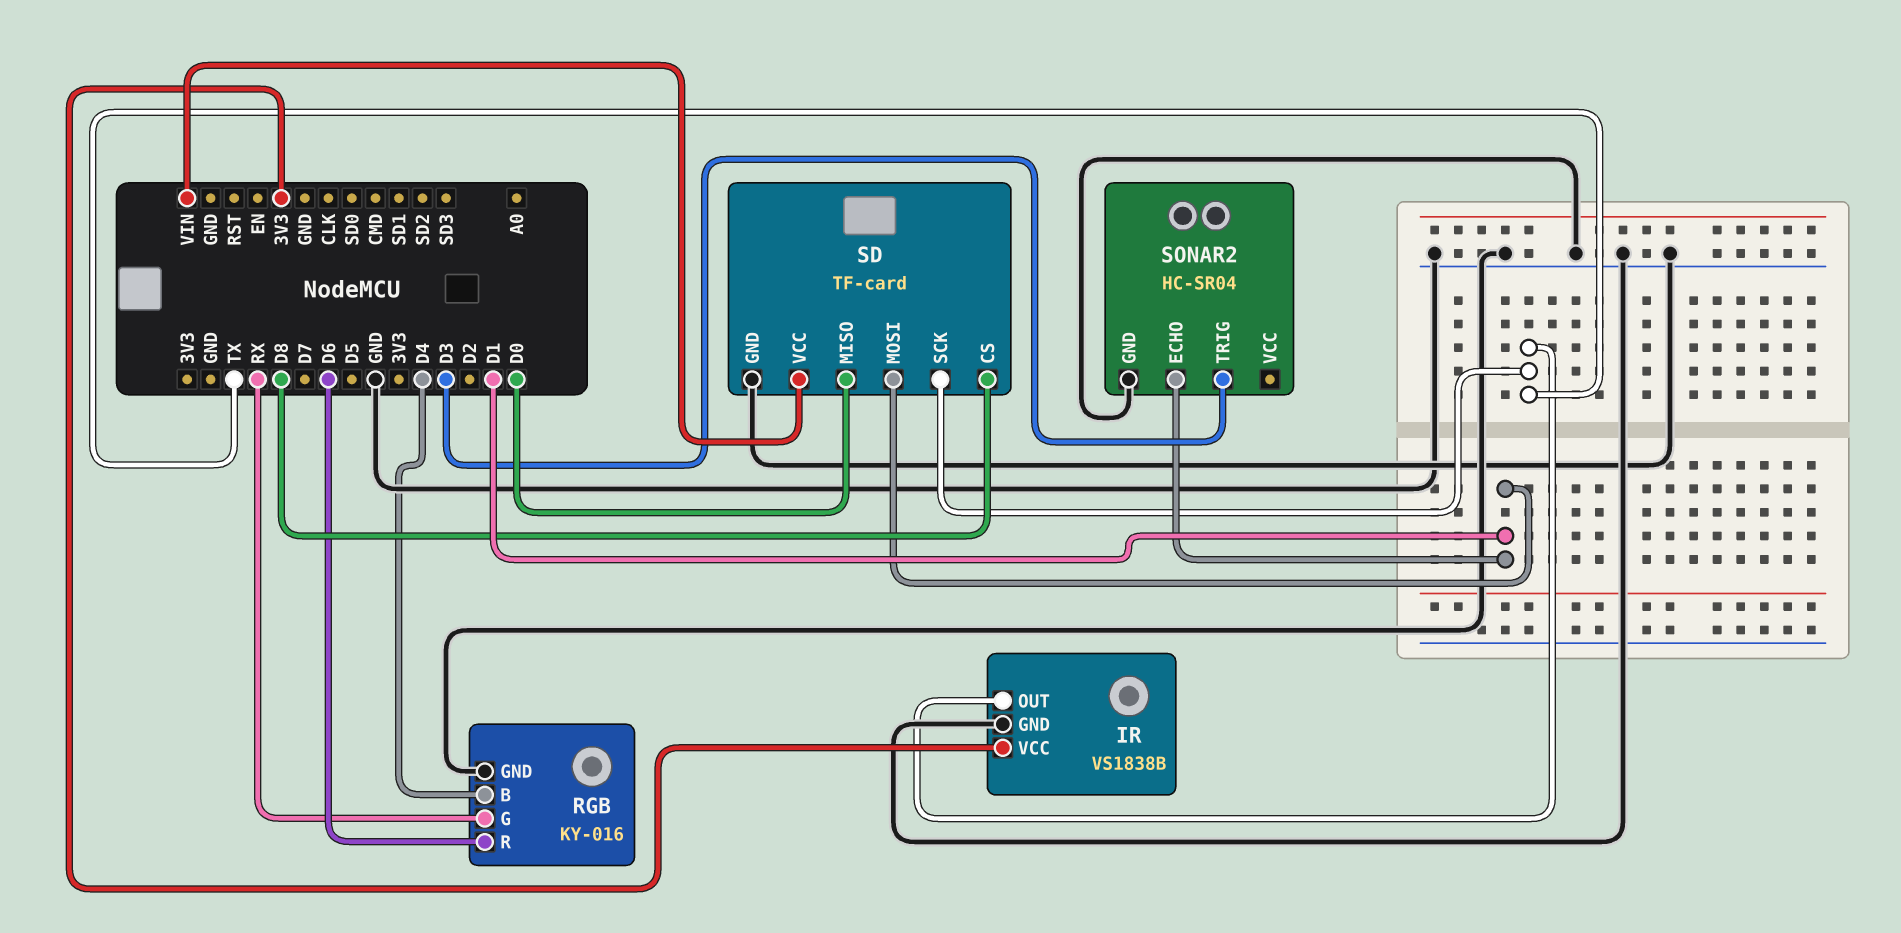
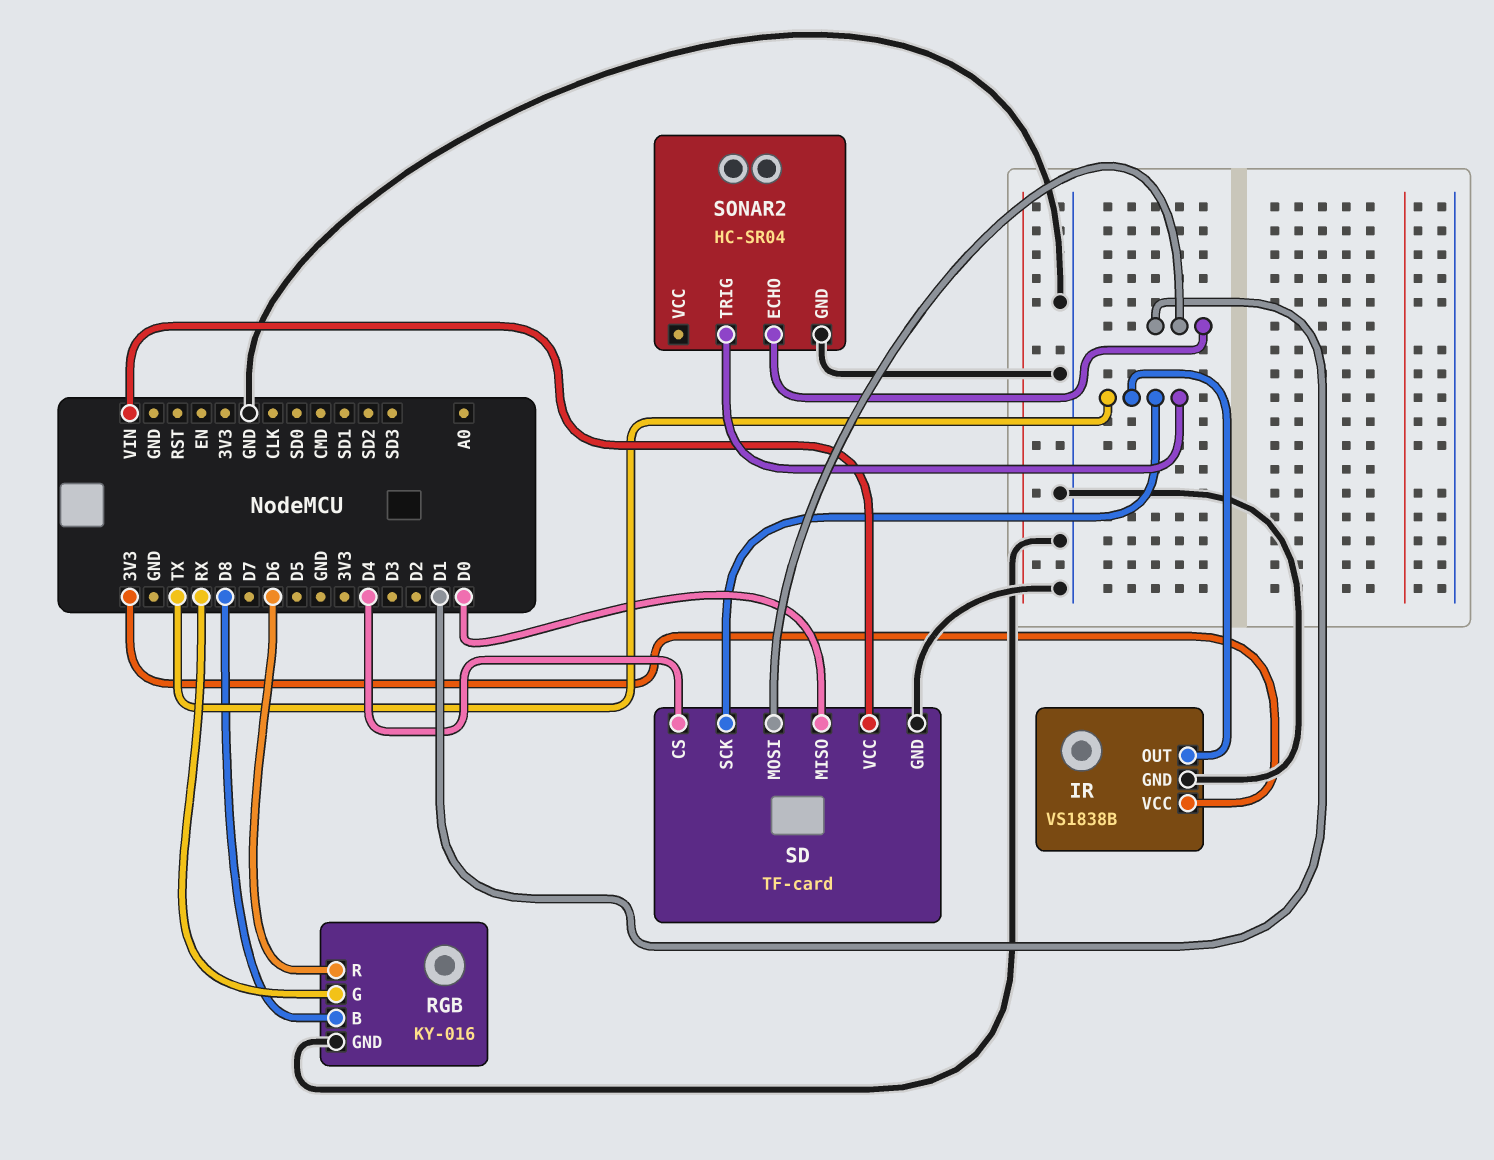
RGB pin B: D4 -> D8
SD pin CS: D8 -> D4
SONAR2 pin TRIG: D3 -> TX

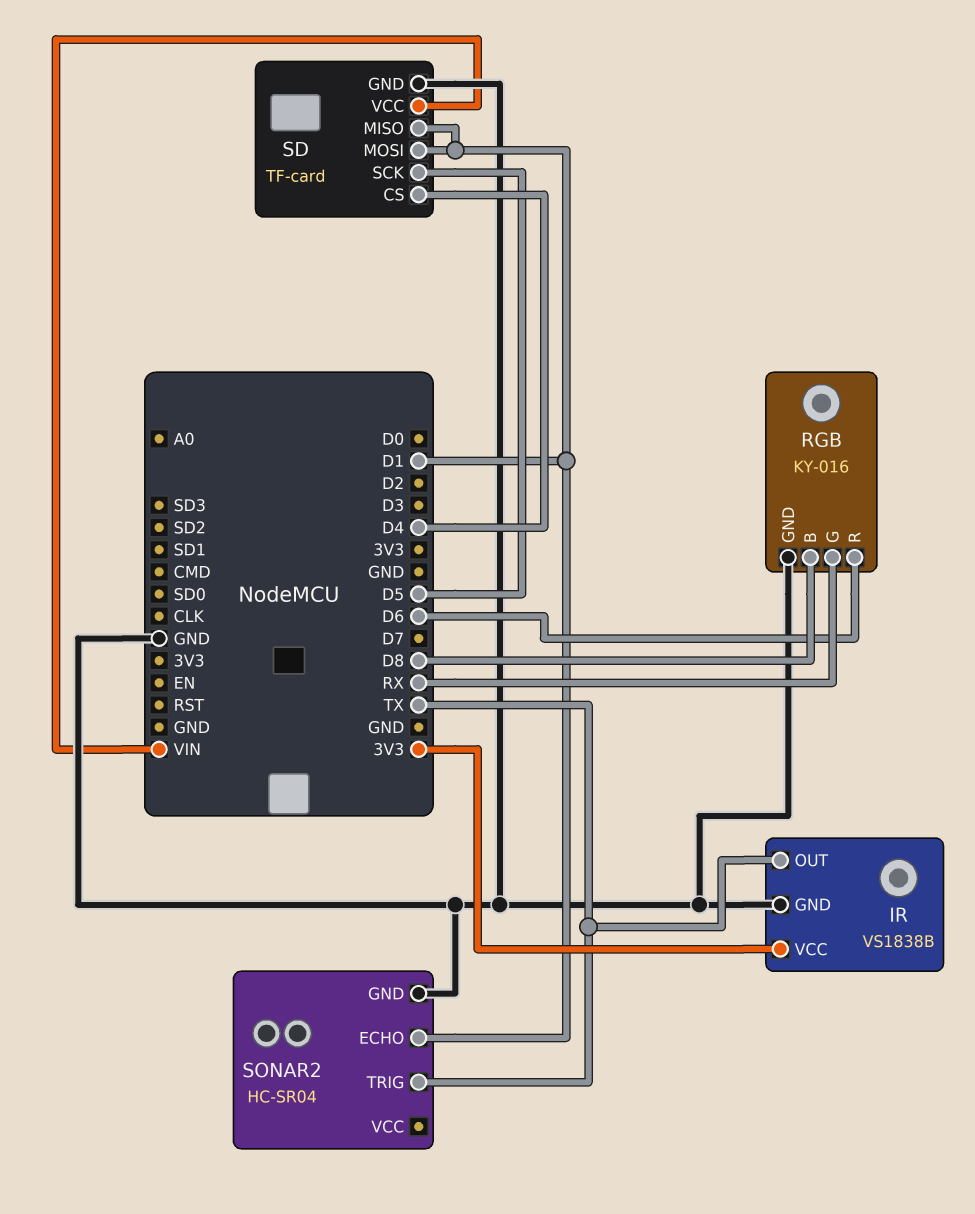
SD pin MISO: D0 -> D1
SD pin SCK: TX -> D5

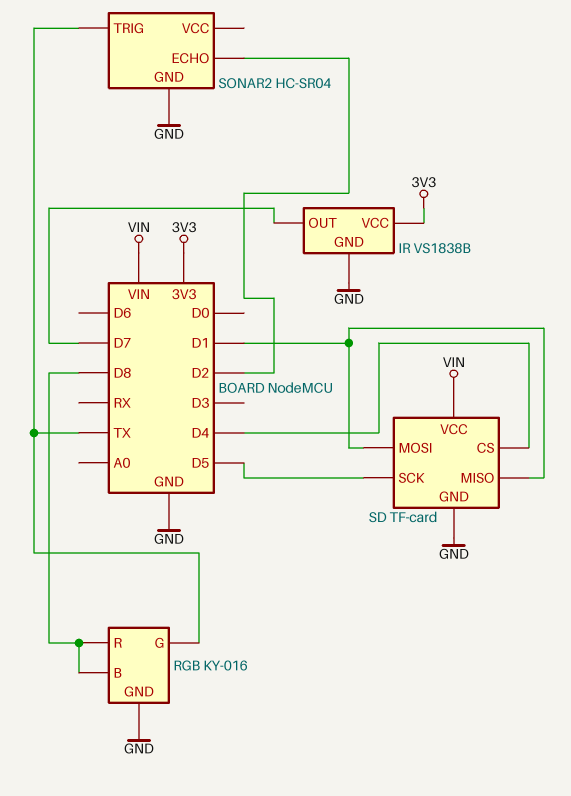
IR pin OUT: TX -> D7
RGB pin G: RX -> TX
RGB pin R: D6 -> D8
SONAR2 pin ECHO: D1 -> D2

